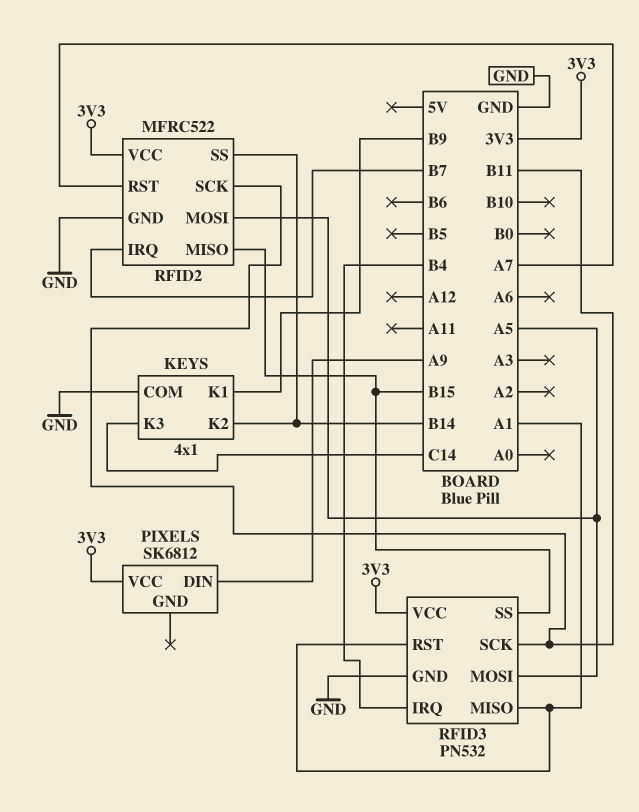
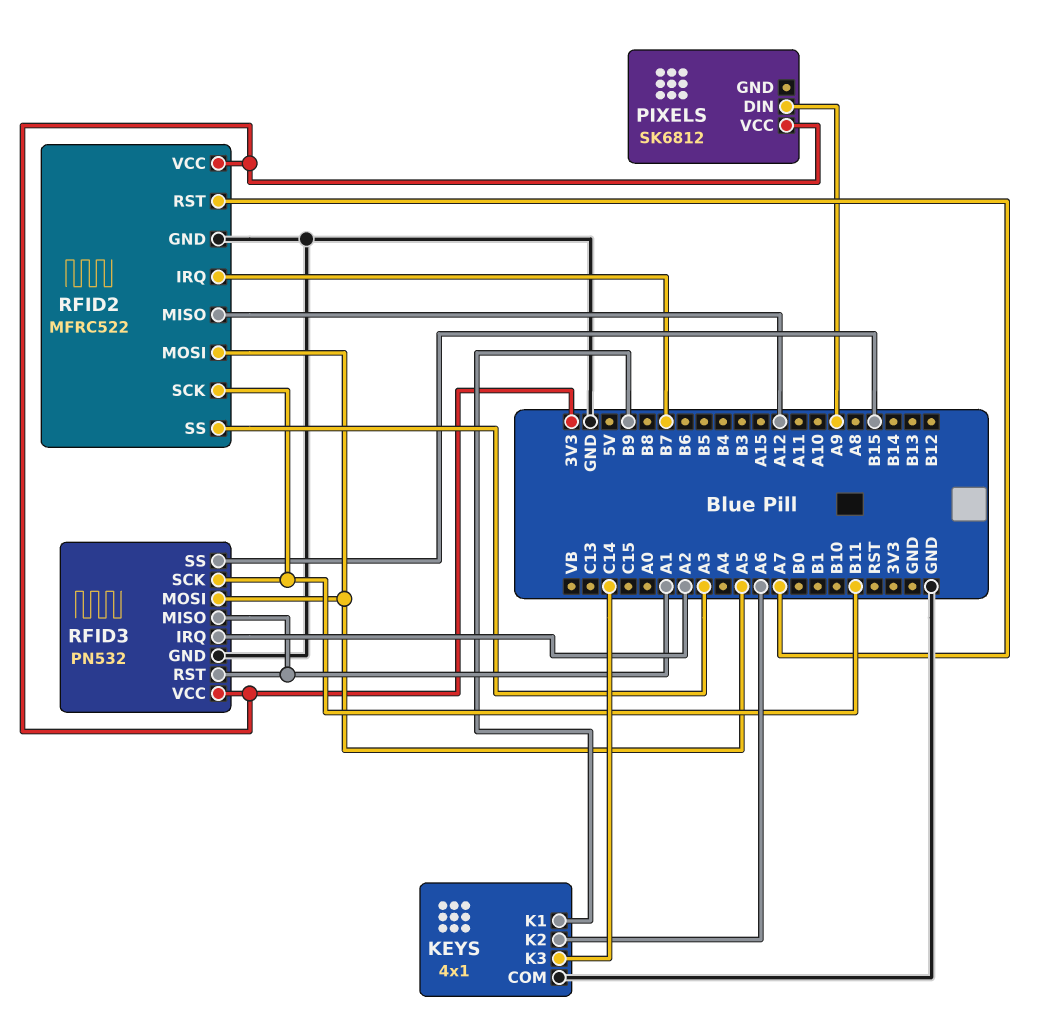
KEYS pin K2: B14 -> A6
RFID2 pin MISO: B15 -> A12
RFID2 pin SS: B14 -> A3
RFID3 pin IRQ: B4 -> A2

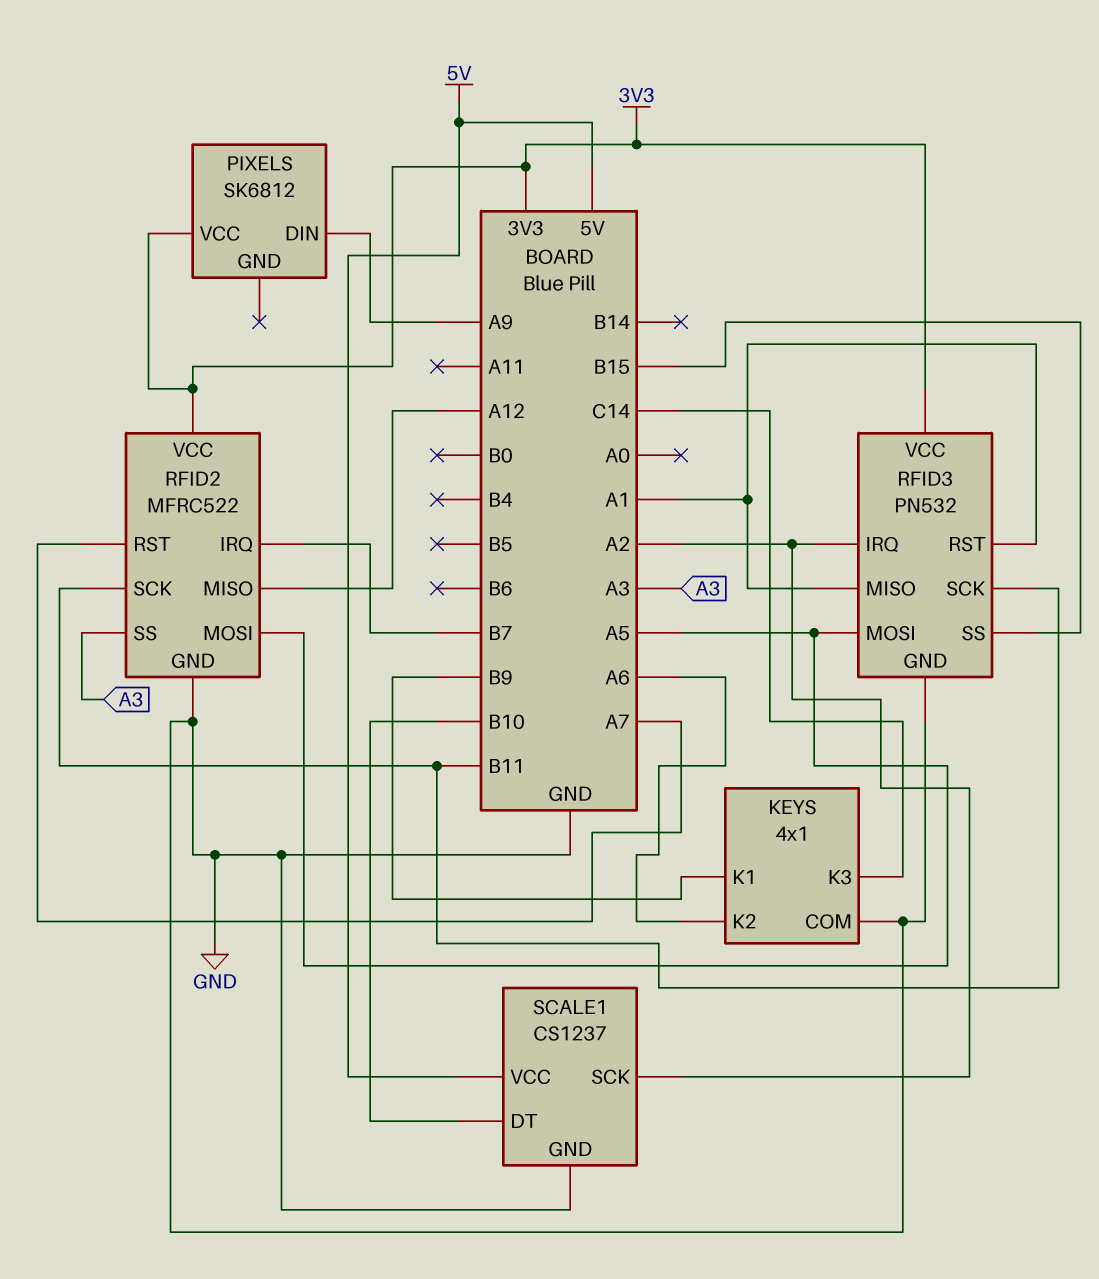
SCALE1: none -> CS1237
SCALE1 pin DT: none -> B10
SCALE1 pin GND: none -> GND
SCALE1 pin SCK: none -> A2
SCALE1 pin VCC: none -> 5V

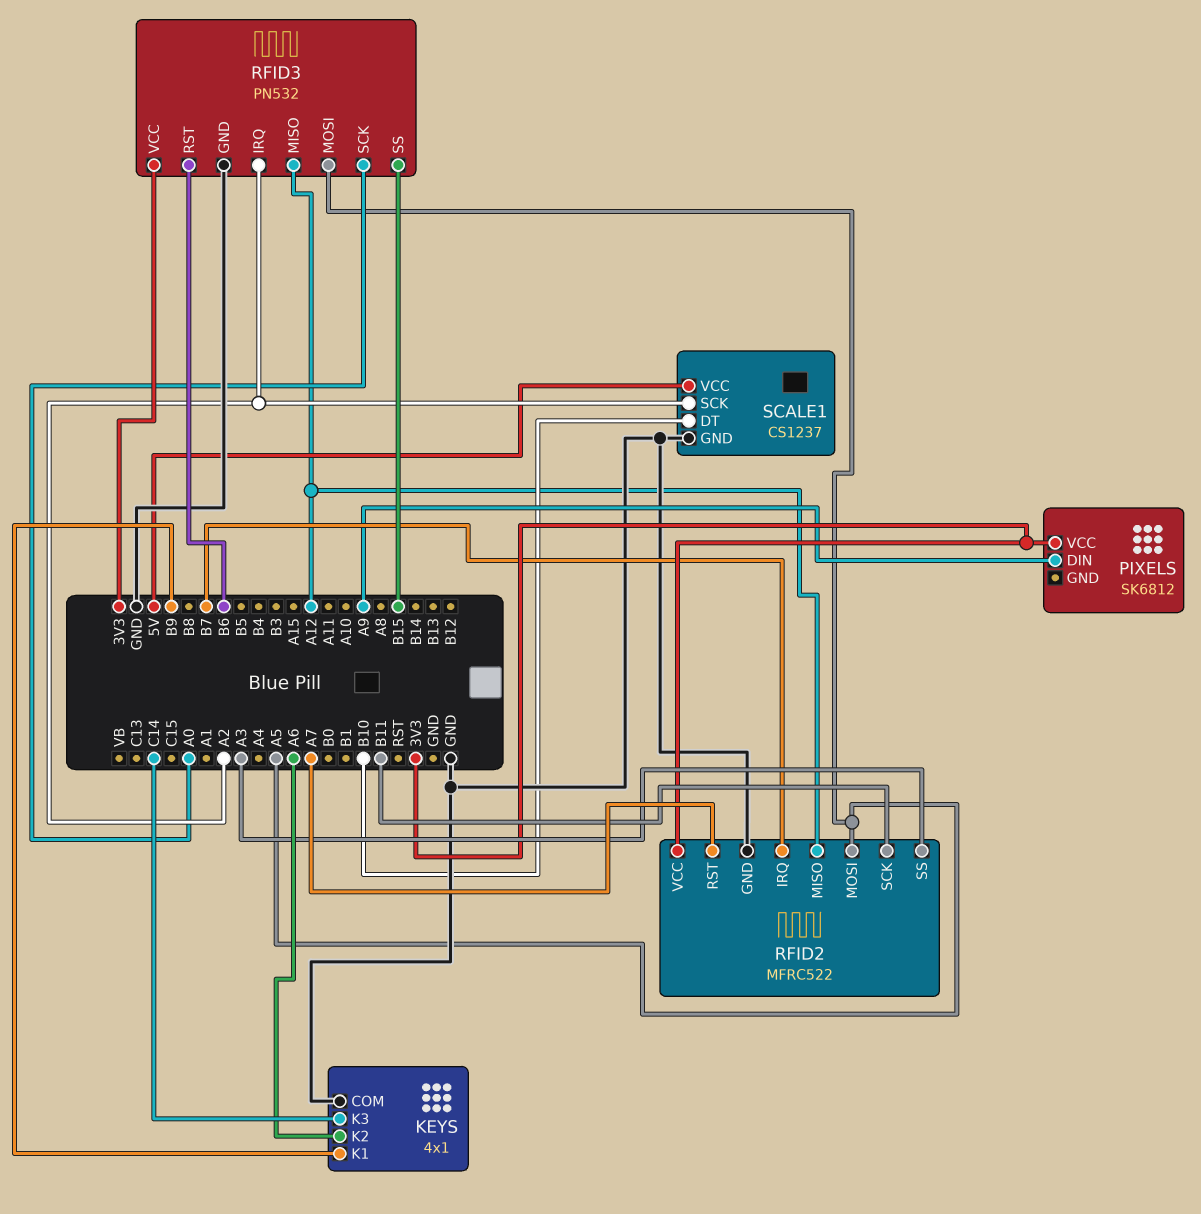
RFID3 pin MISO: A1 -> A12
RFID3 pin RST: A1 -> B6
RFID3 pin SCK: B11 -> A0

